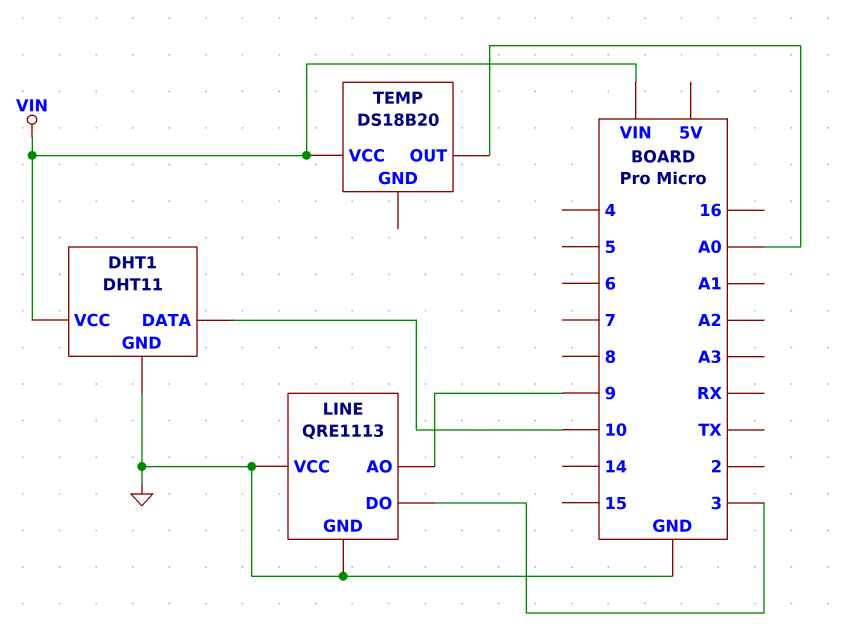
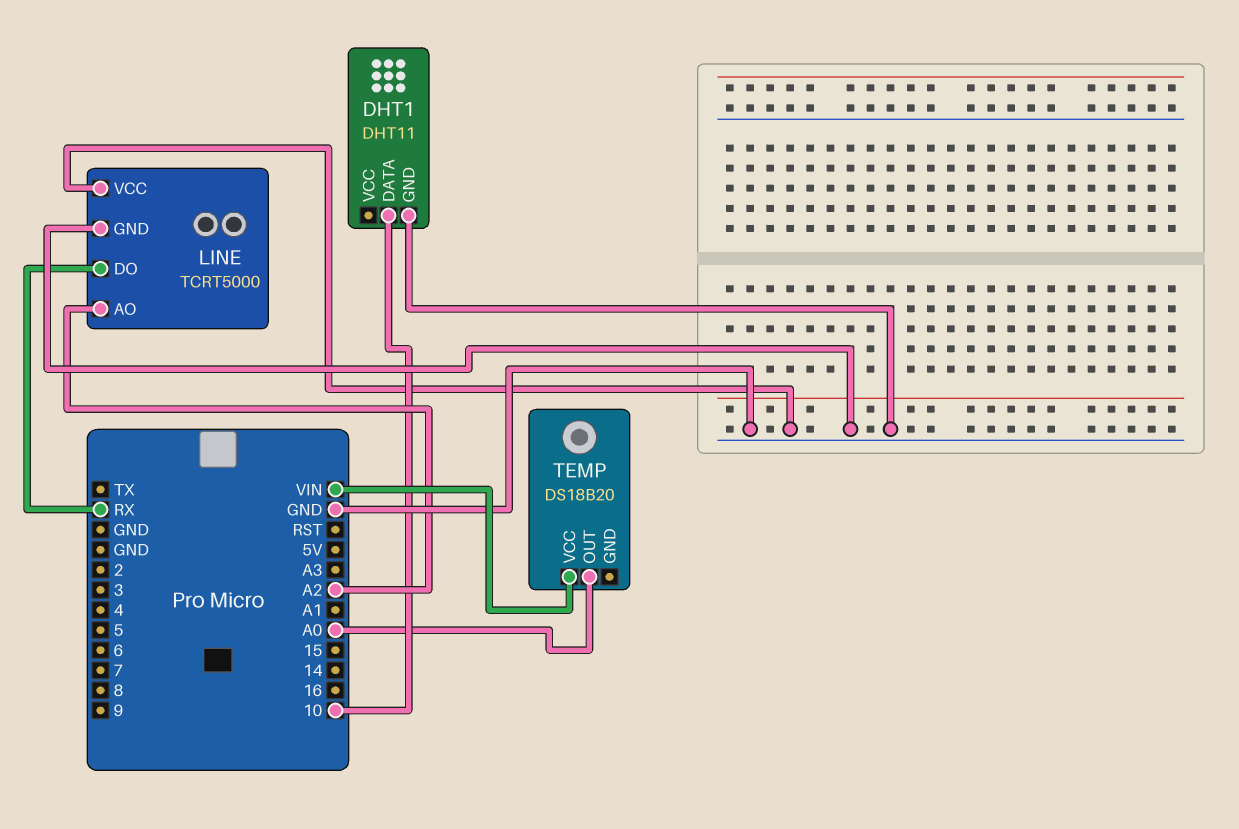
DHT1 pin VCC: VIN -> none
LINE: QRE1113 -> TCRT5000
LINE pin AO: 9 -> A2
LINE pin DO: 3 -> RX

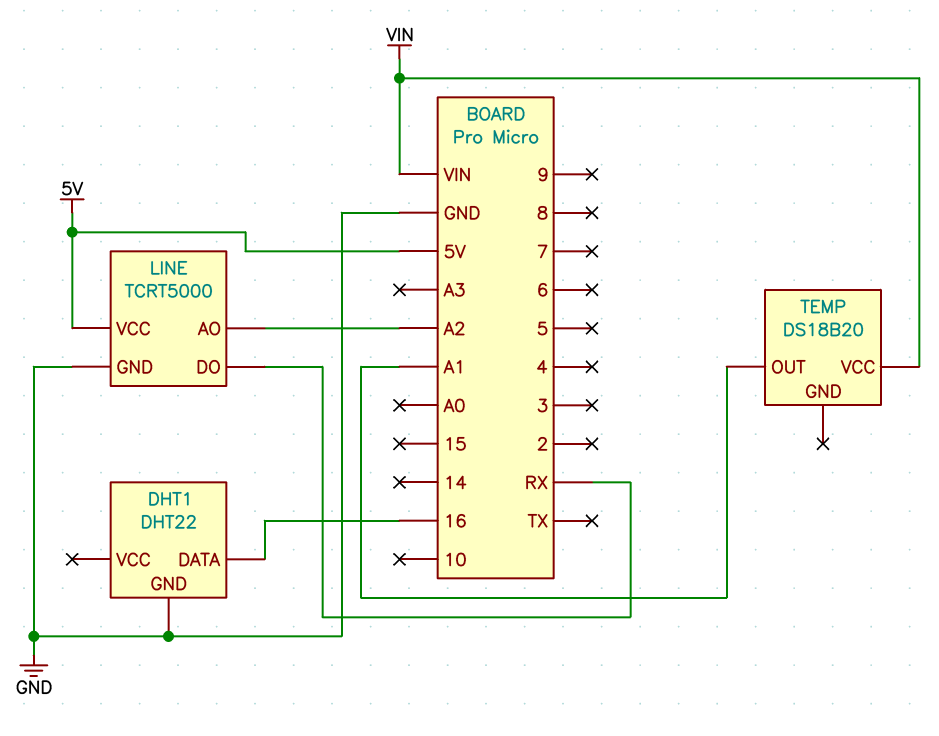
DHT1: DHT11 -> DHT22
DHT1 pin DATA: 10 -> 16
LINE pin VCC: GND -> 5V
TEMP pin OUT: A0 -> A1

